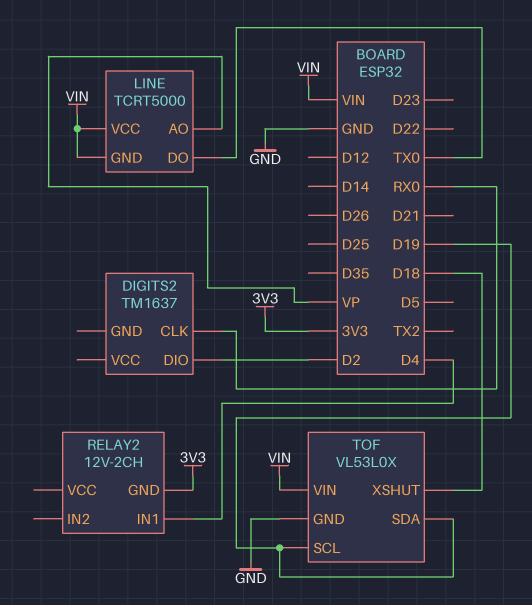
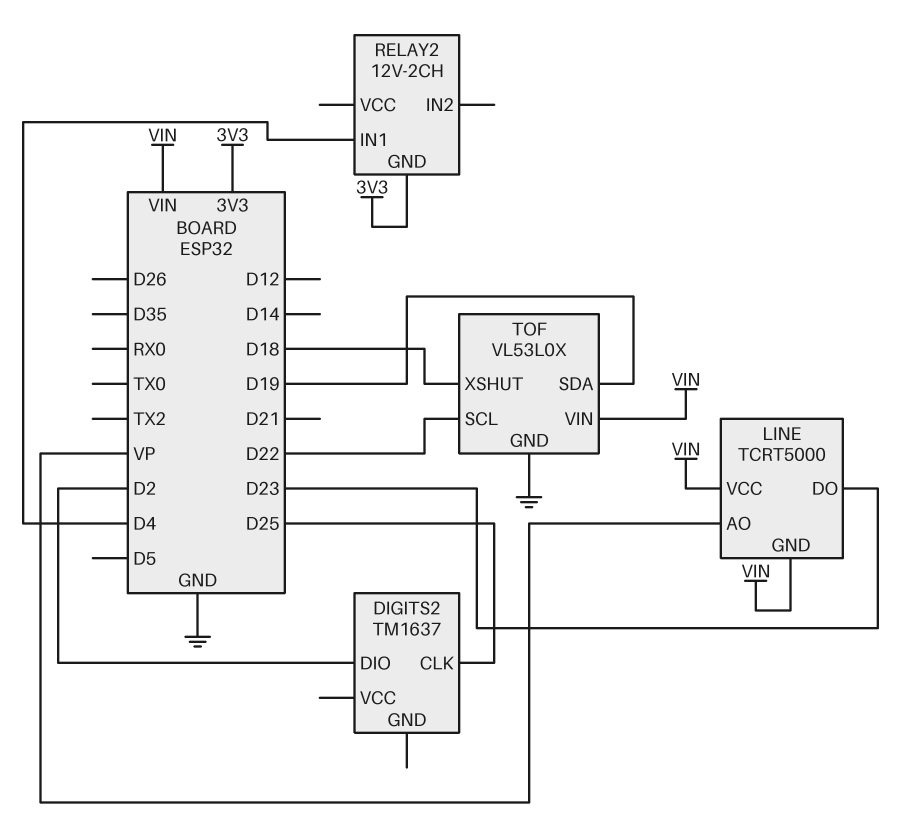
DIGITS2 pin CLK: RX0 -> D25
LINE pin DO: TX0 -> D23
TOF pin SCL: D19 -> D22

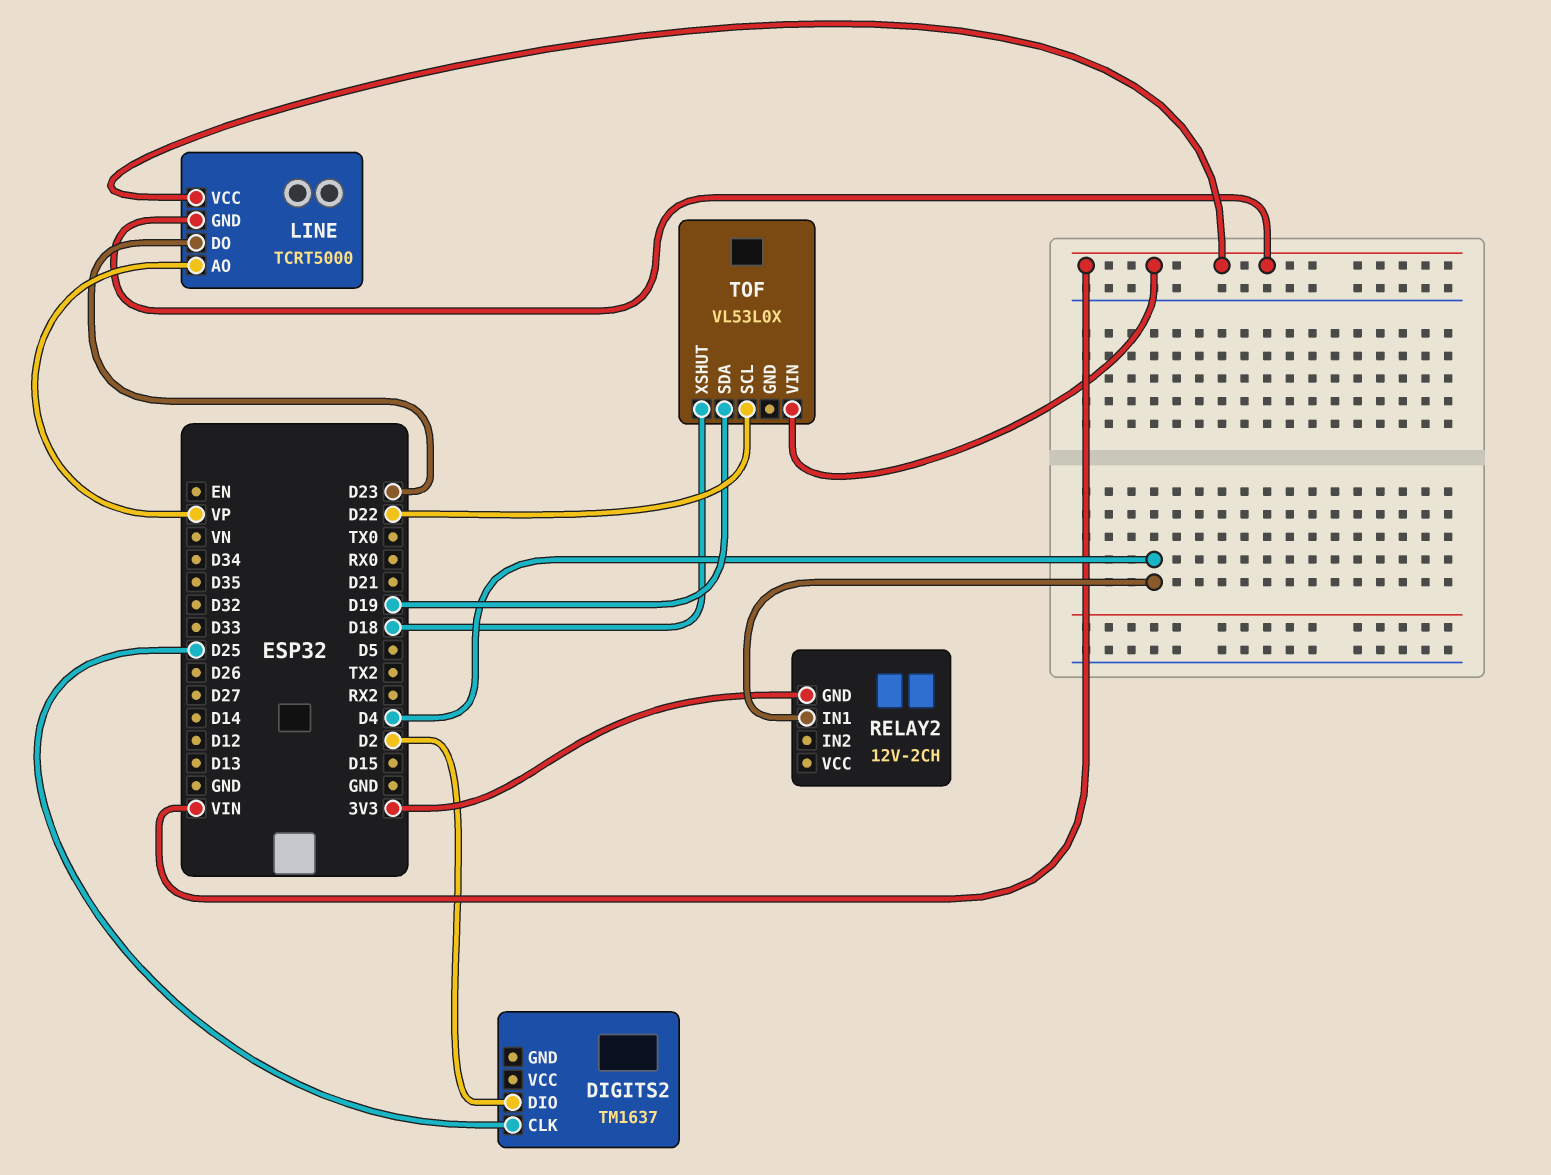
TOF pin GND: GND -> none

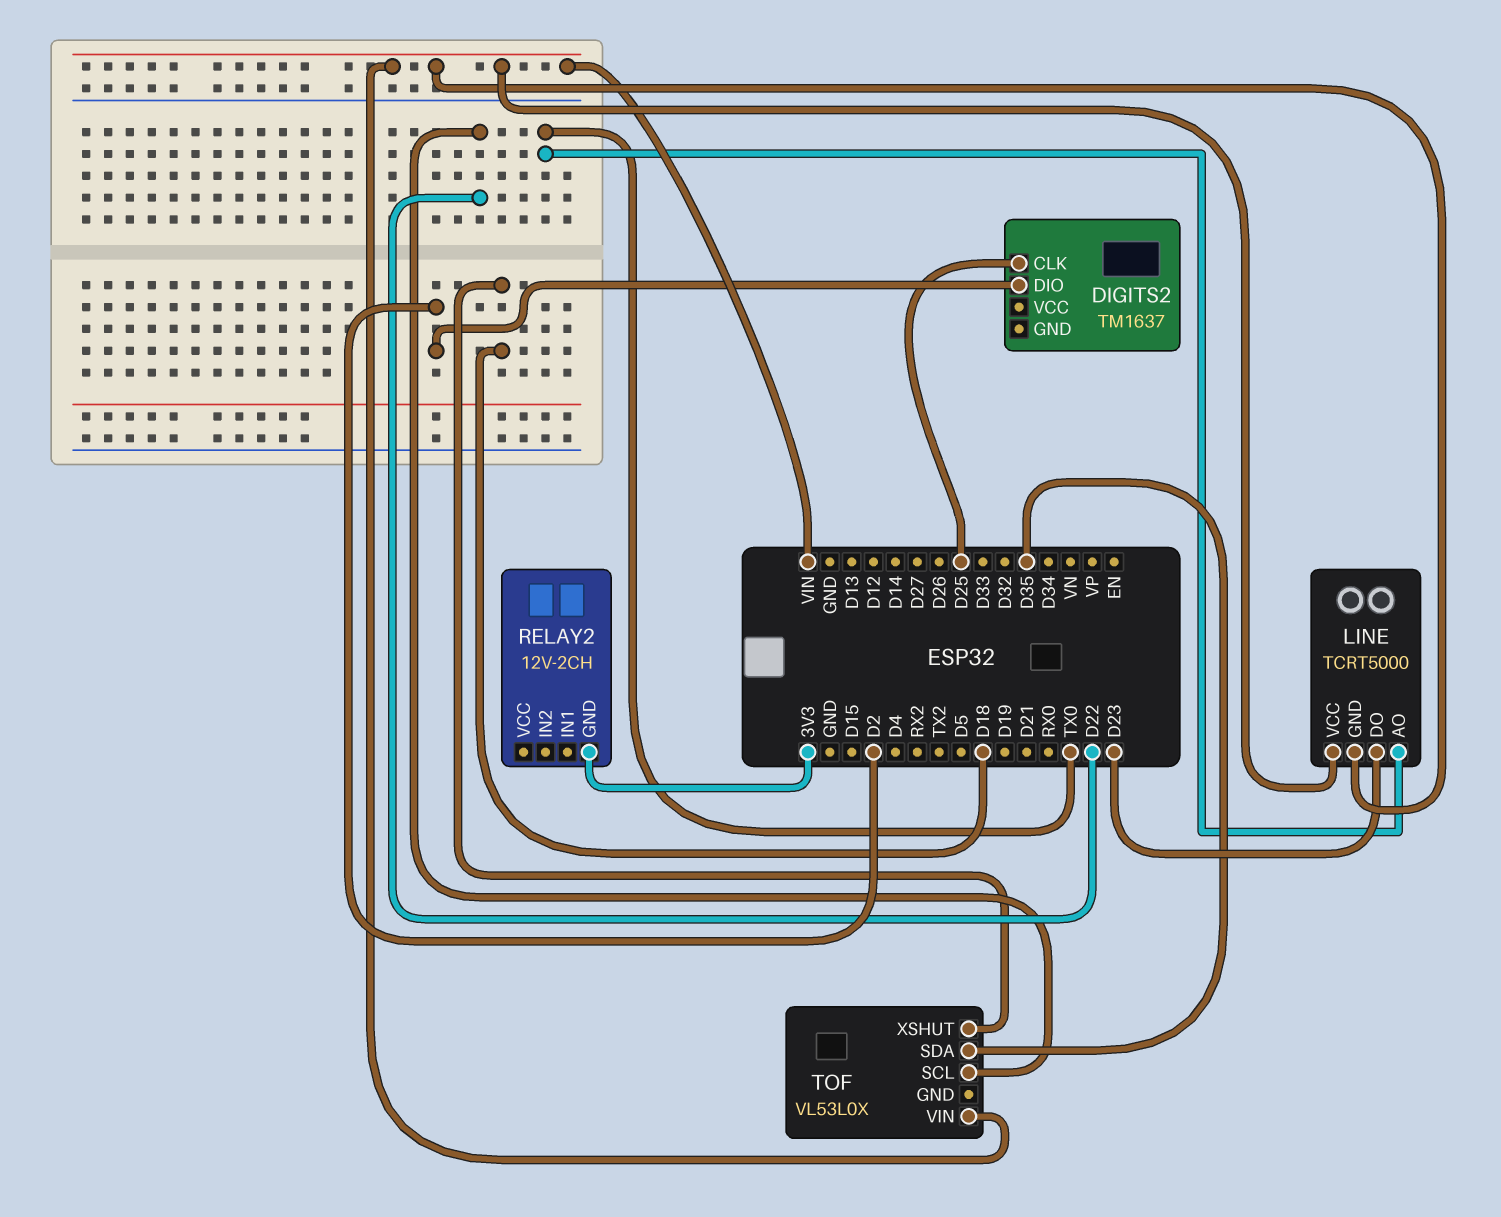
LINE pin AO: VP -> TX0
RELAY2 pin IN1: D4 -> none
TOF pin SDA: D19 -> D35

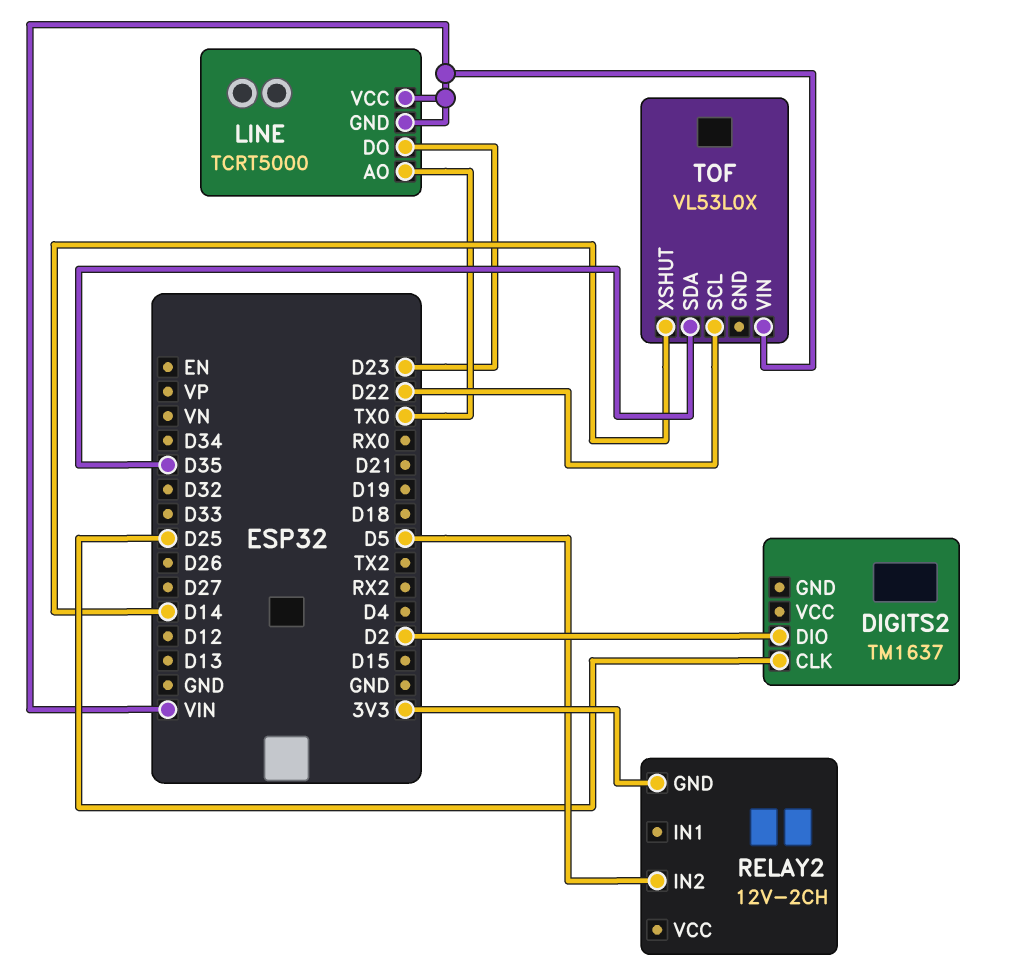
RELAY2 pin IN2: none -> D5
TOF pin XSHUT: D18 -> D14

